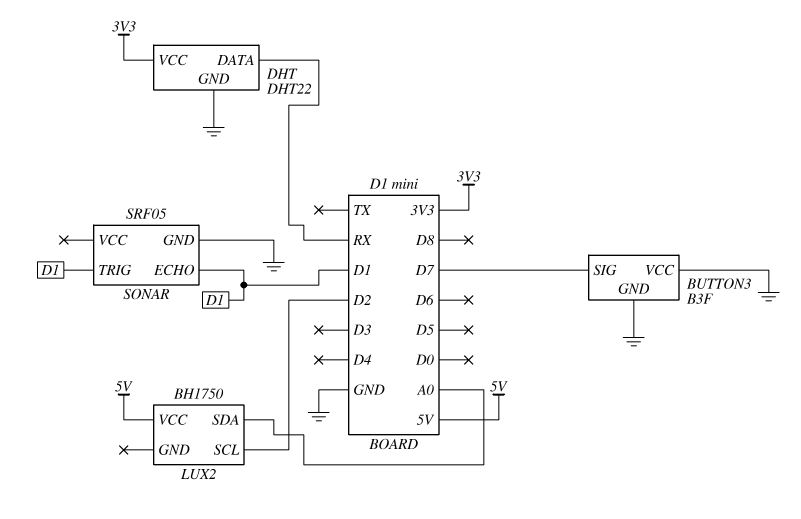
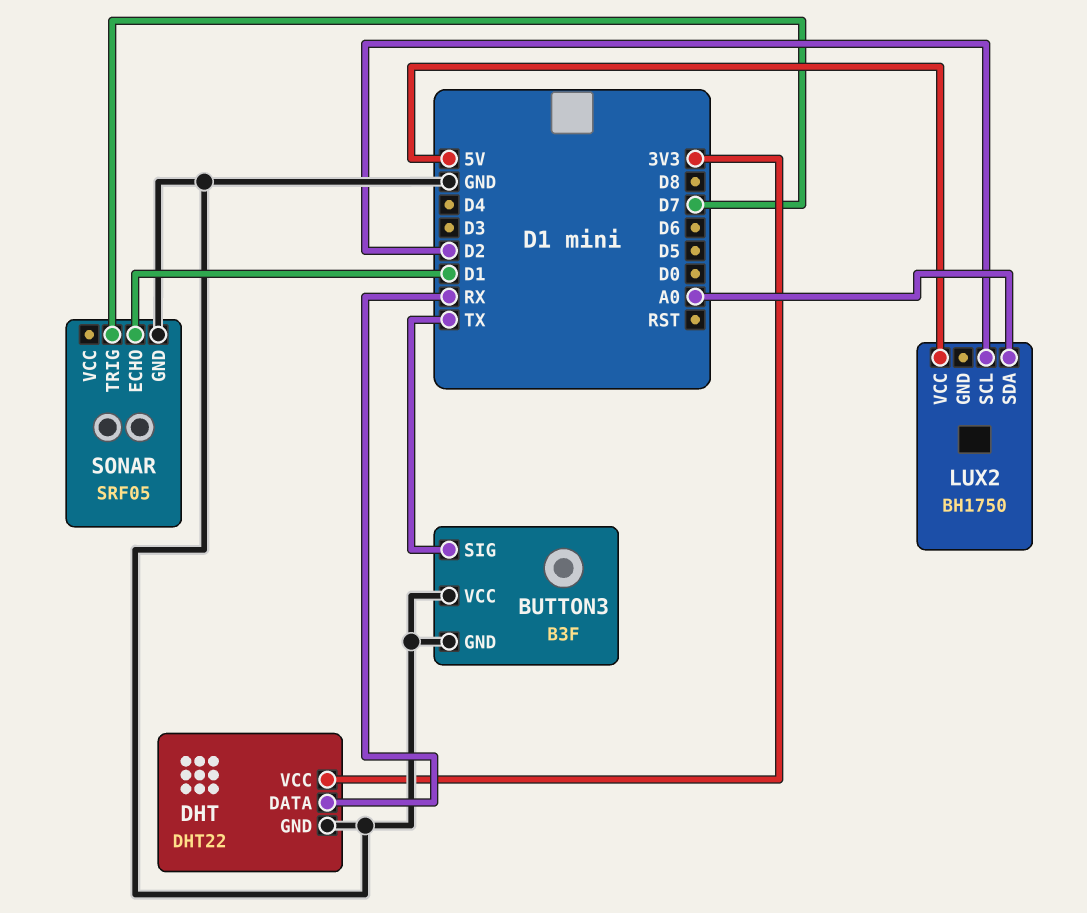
BUTTON3 pin SIG: D7 -> TX
SONAR pin TRIG: D1 -> D7

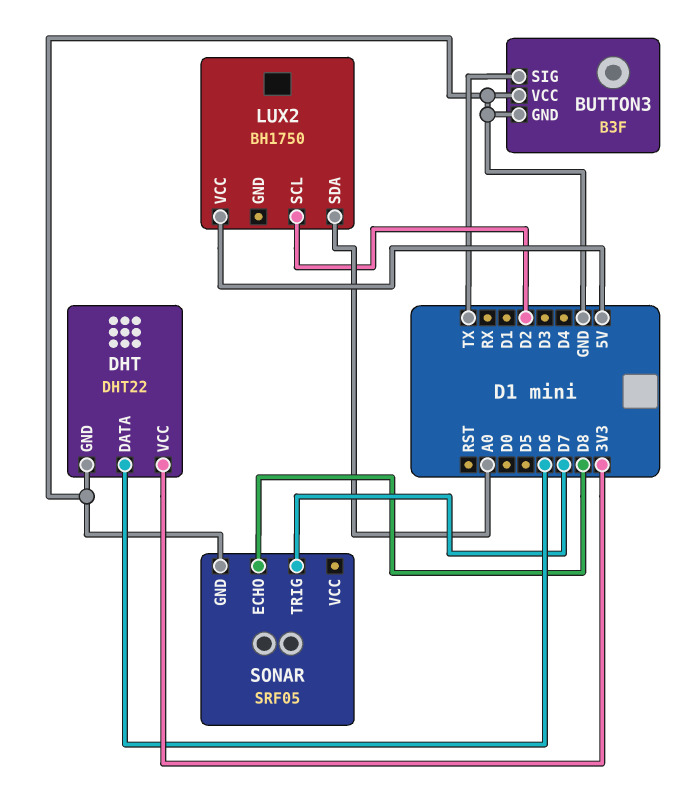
DHT pin DATA: RX -> D6
SONAR pin ECHO: D1 -> D8

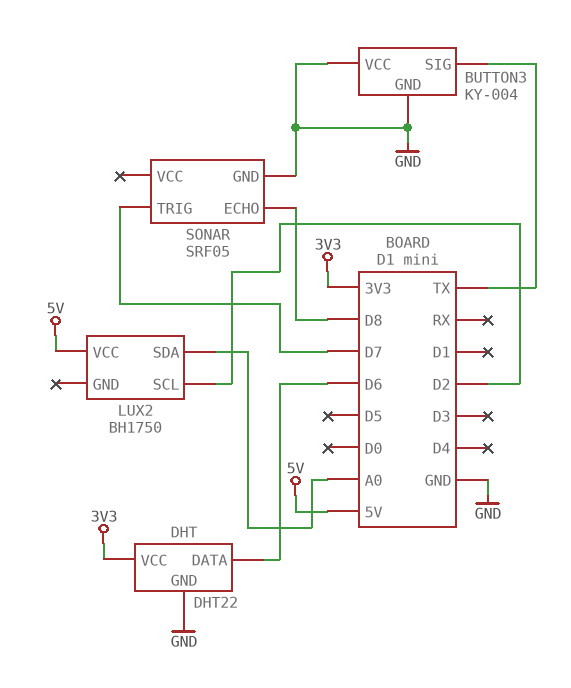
BUTTON3: B3F -> KY-004

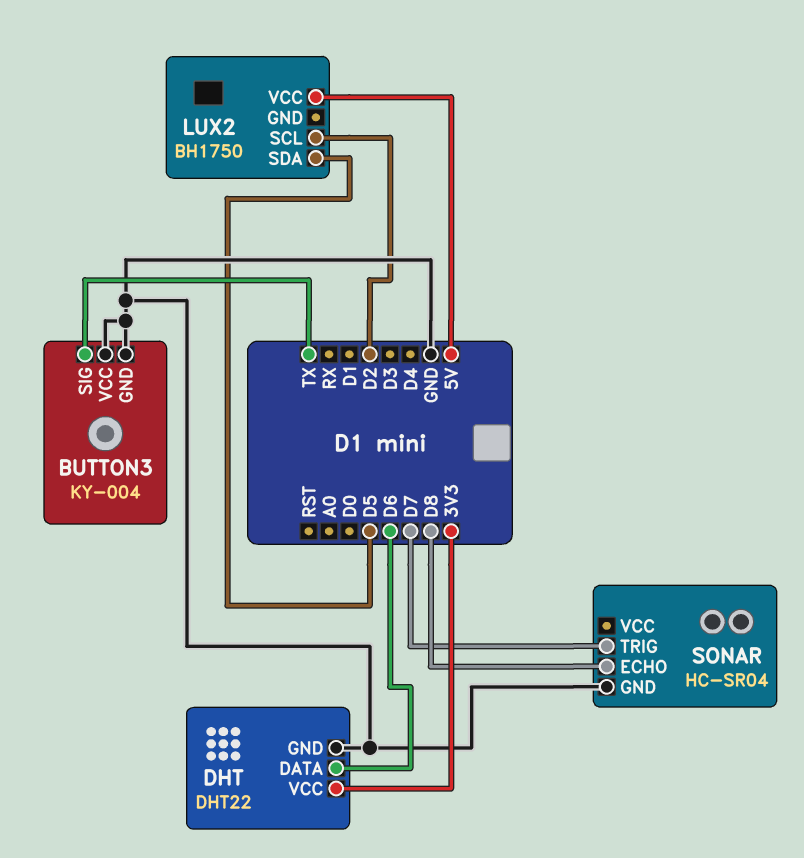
LUX2 pin SDA: A0 -> D5
SONAR: SRF05 -> HC-SR04

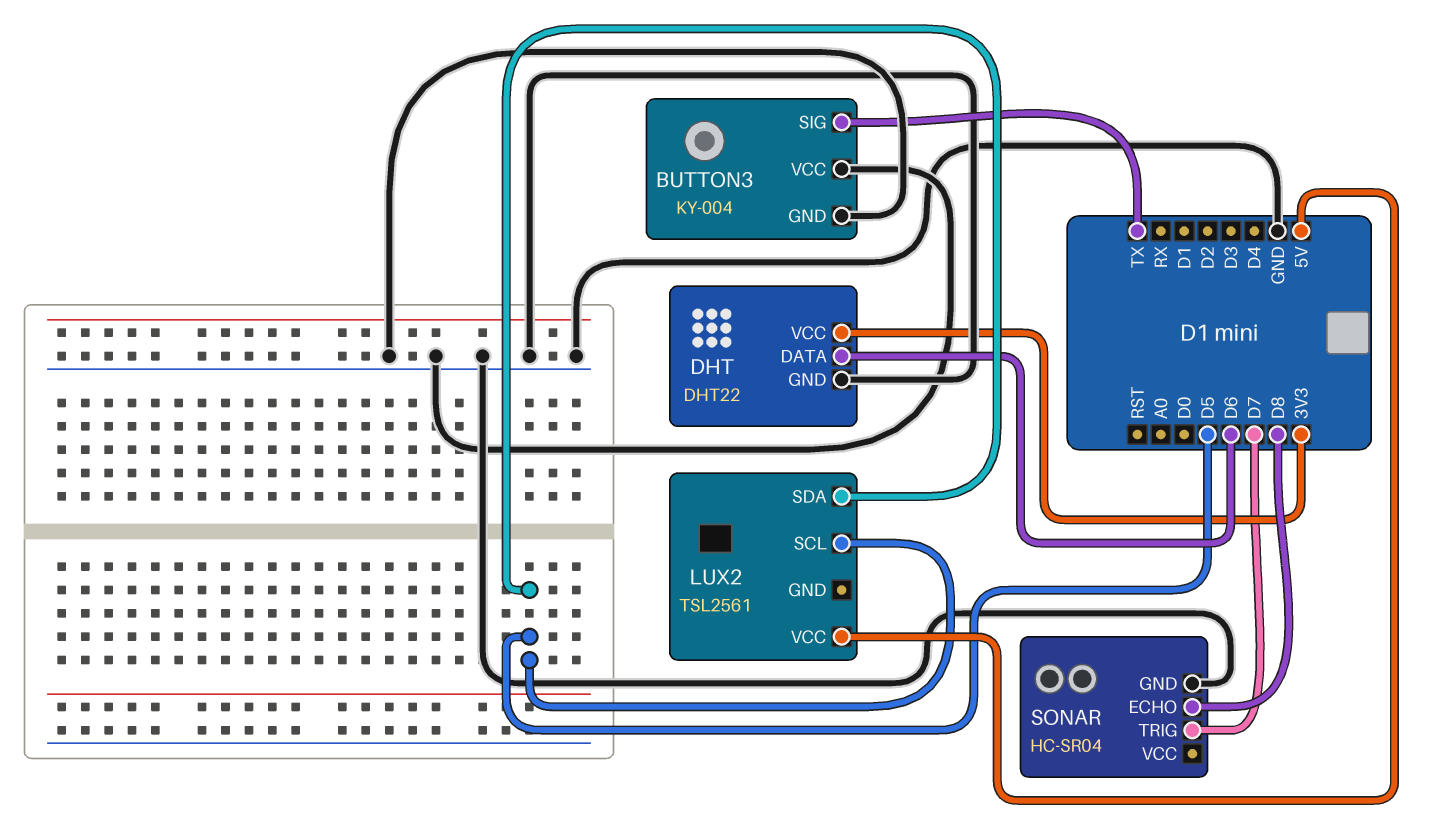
LUX2: BH1750 -> TSL2561
LUX2 pin SCL: D2 -> D5

